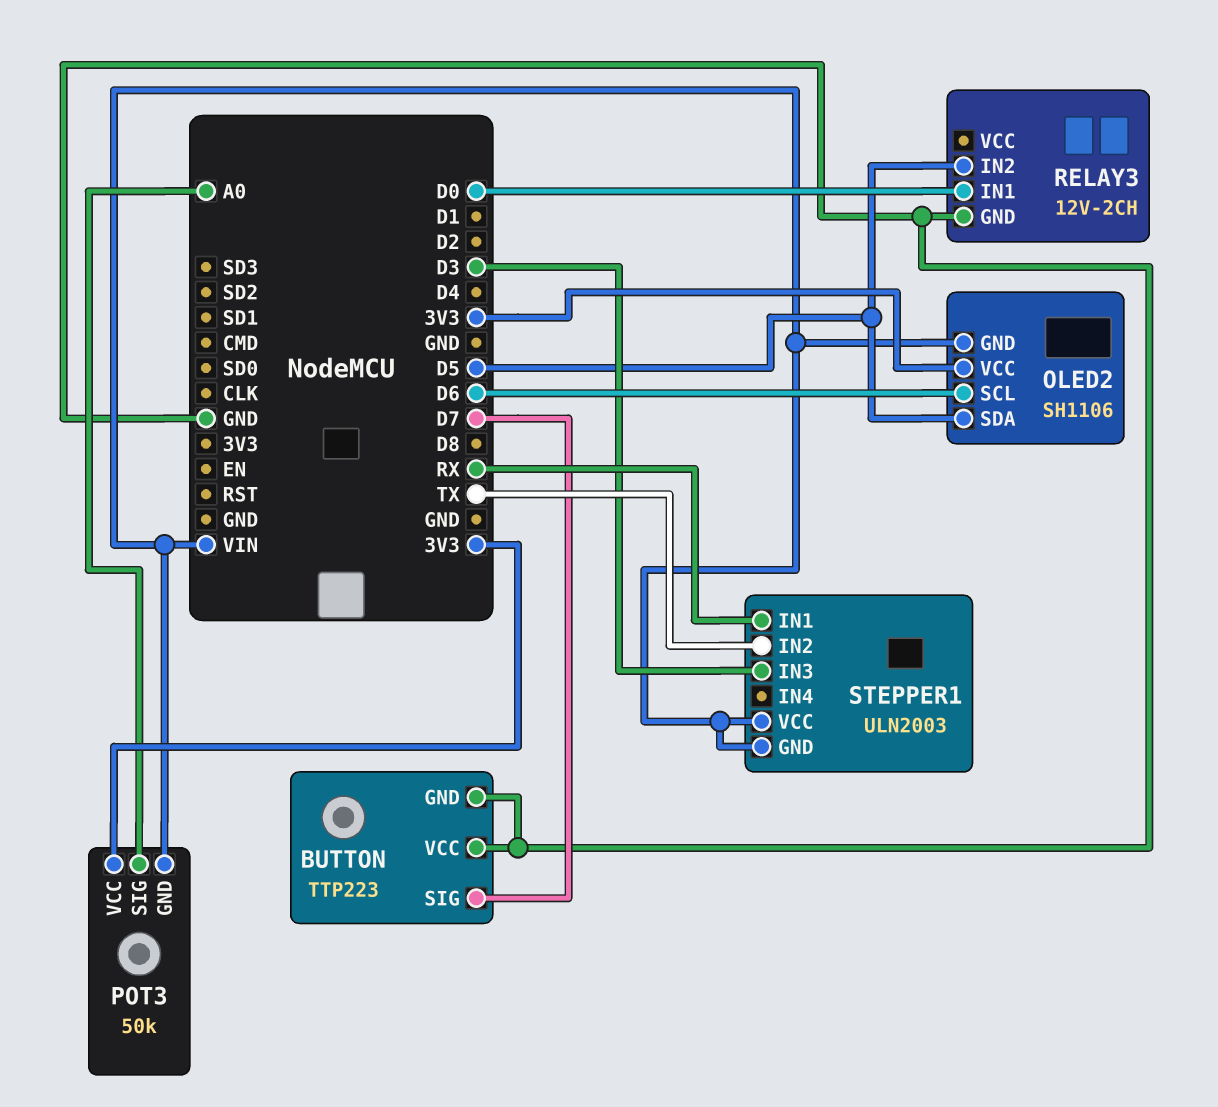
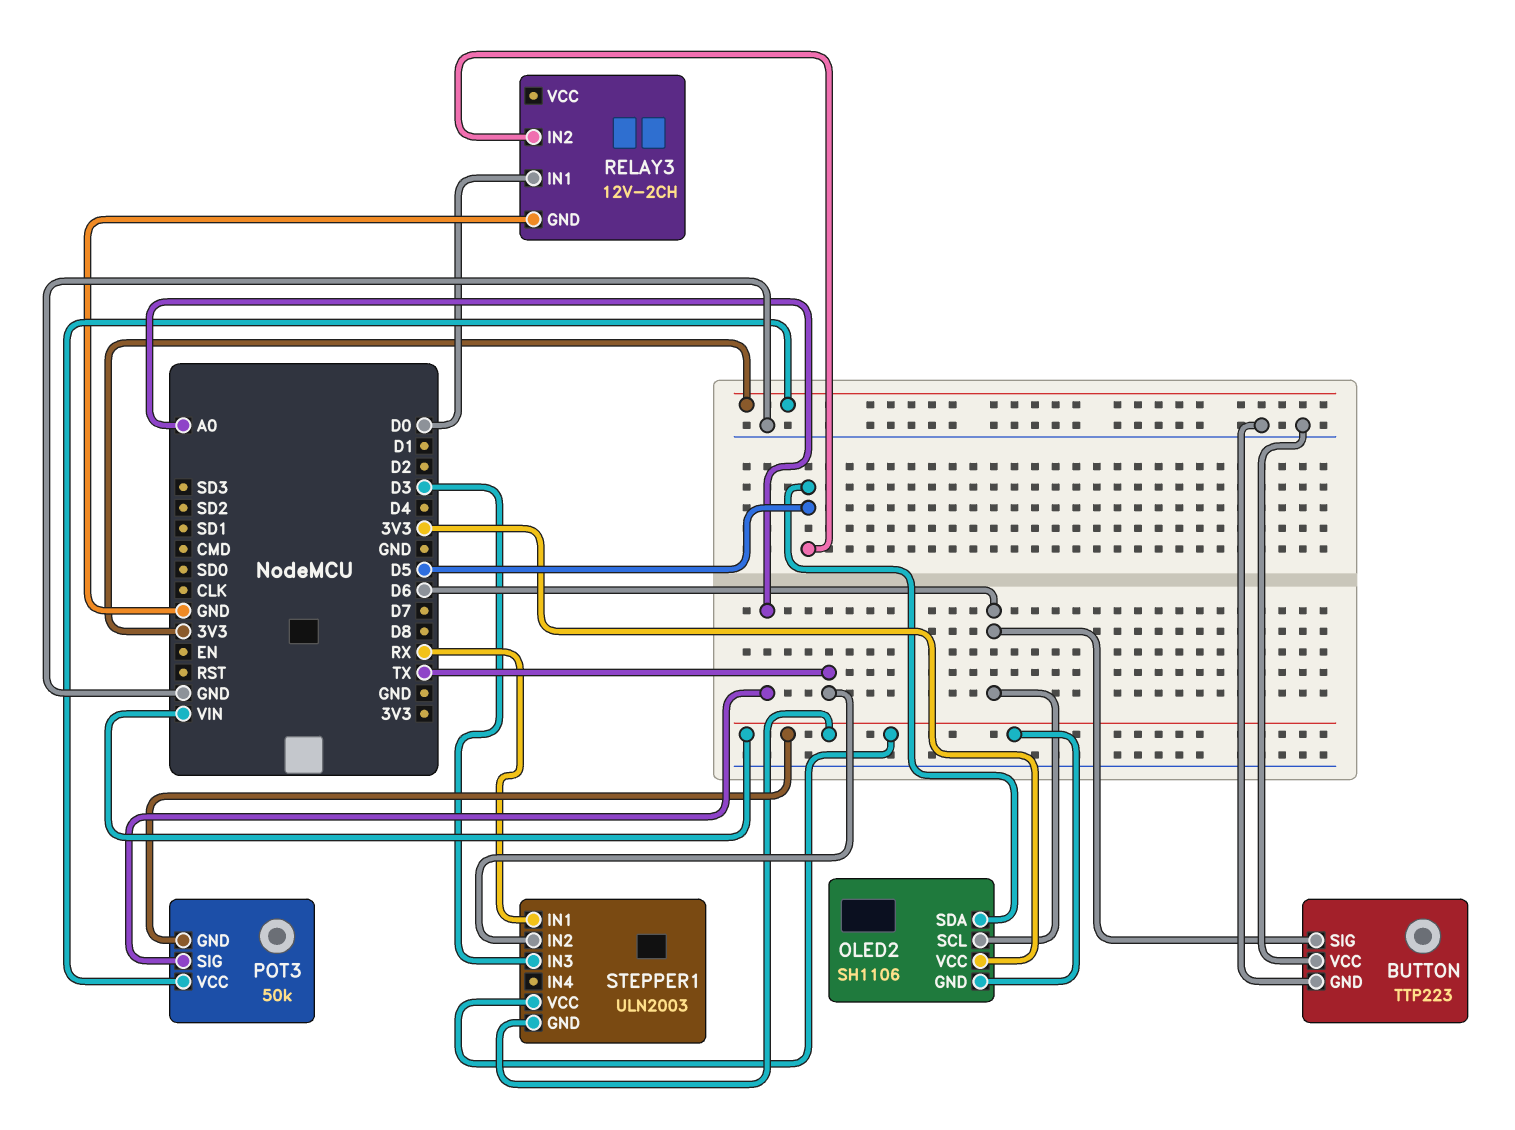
BUTTON pin SIG: D7 -> D6

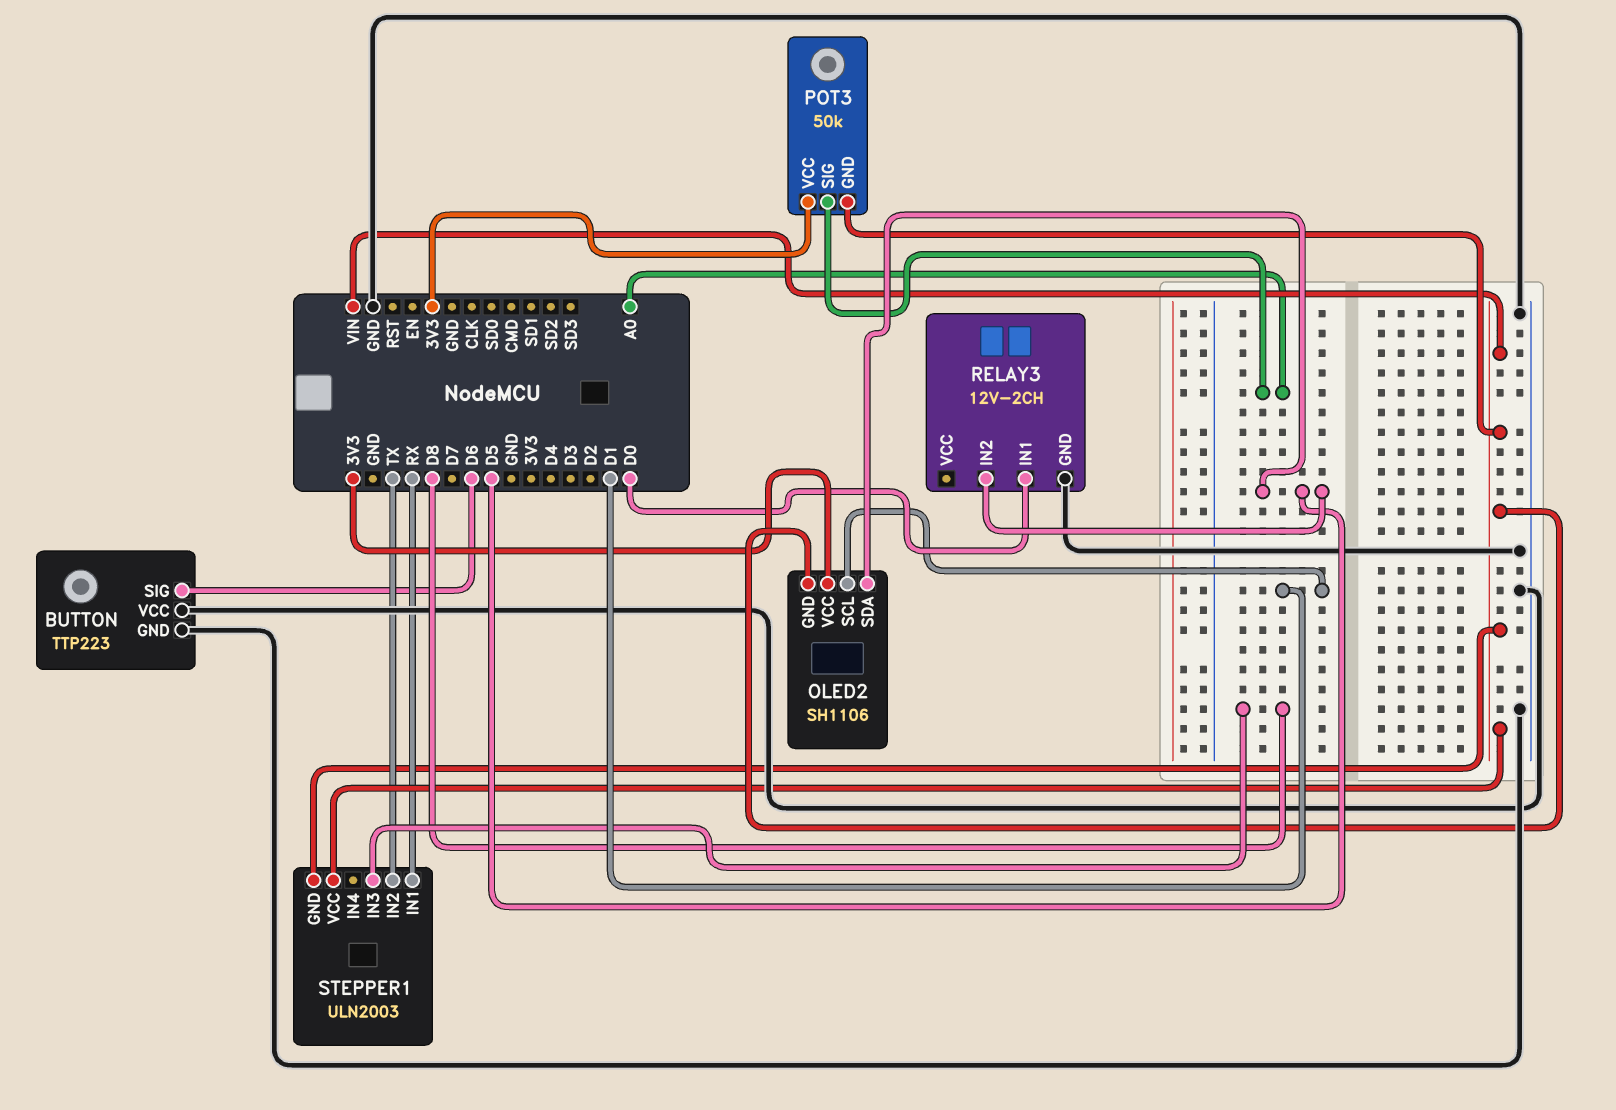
OLED2 pin SCL: D6 -> D1
STEPPER1 pin IN3: D3 -> D8

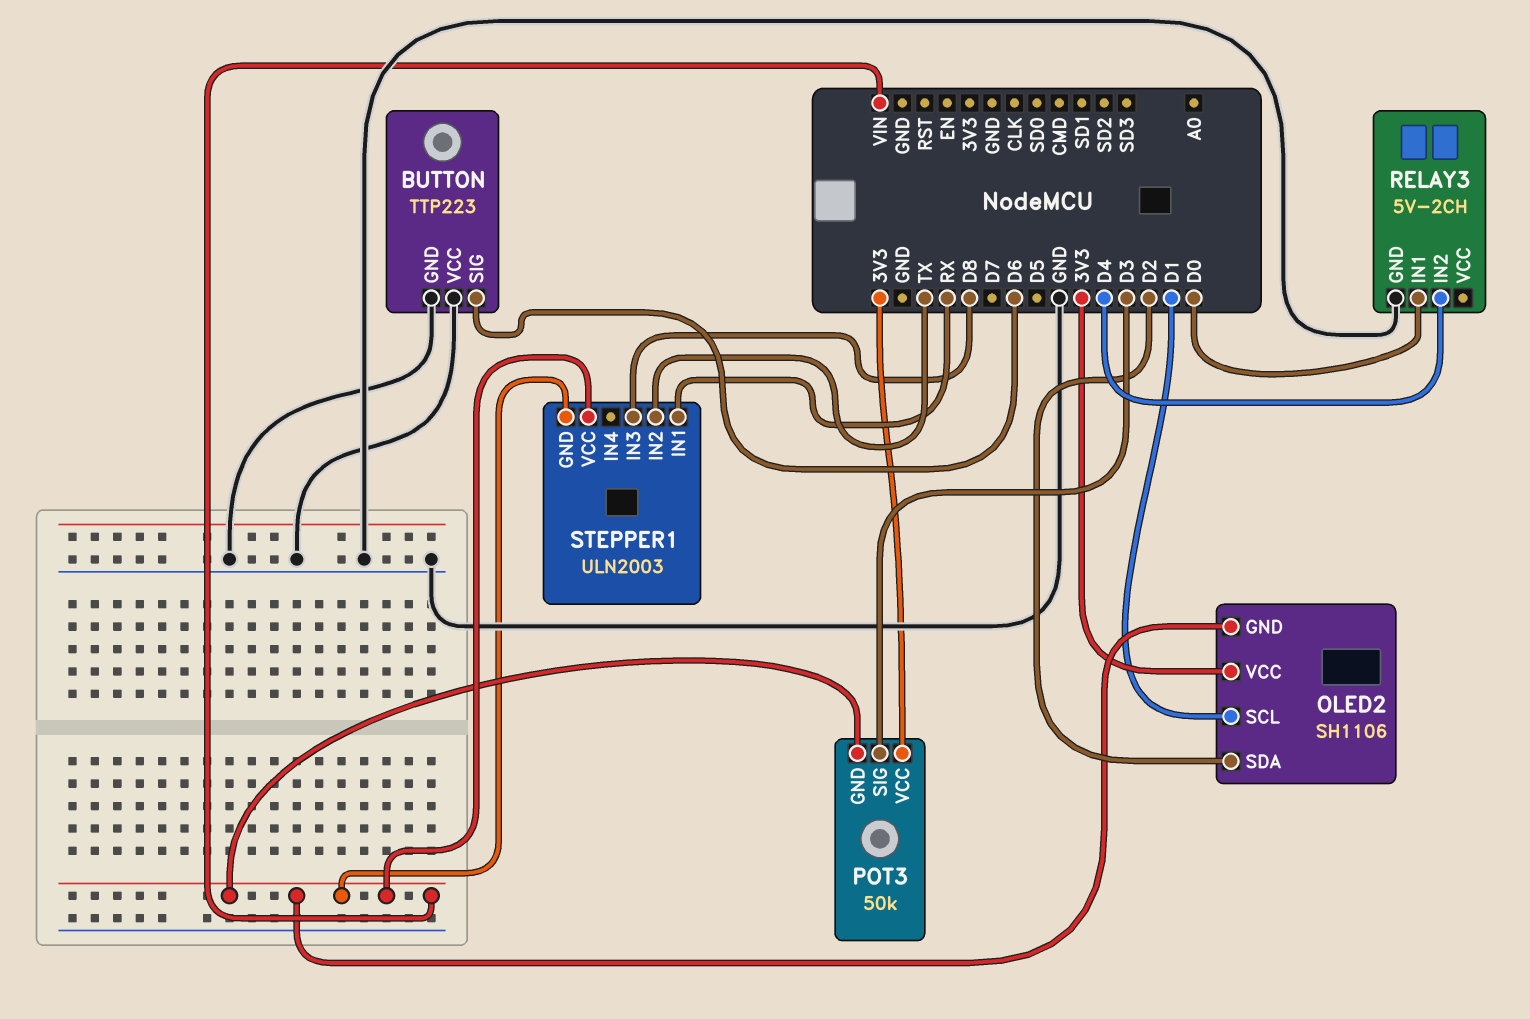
OLED2 pin SDA: D5 -> D2
POT3 pin SIG: A0 -> D3
RELAY3: 12V-2CH -> 5V-2CH
RELAY3 pin IN2: D5 -> D4

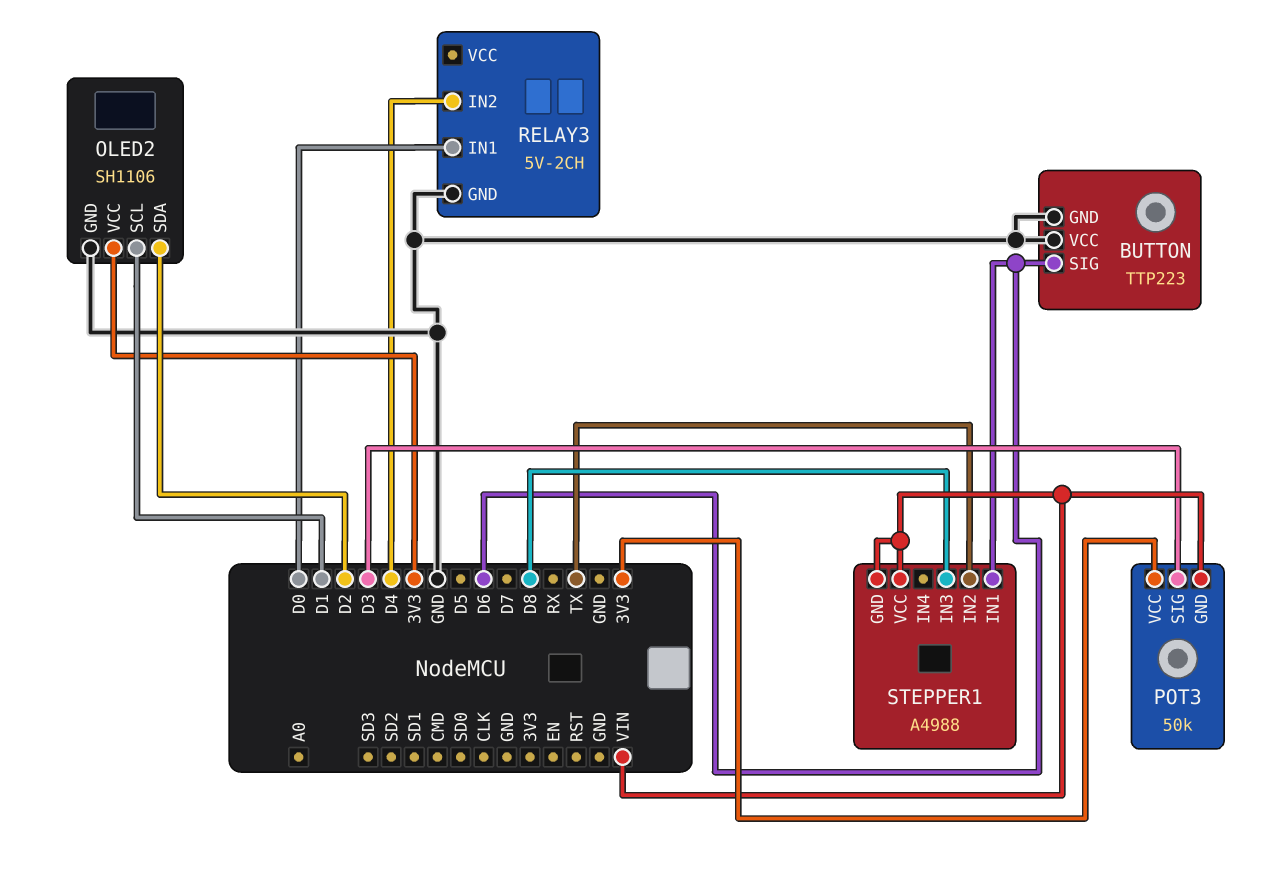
OLED2 pin GND: VIN -> GND
STEPPER1: ULN2003 -> A4988
STEPPER1 pin IN1: RX -> D6

